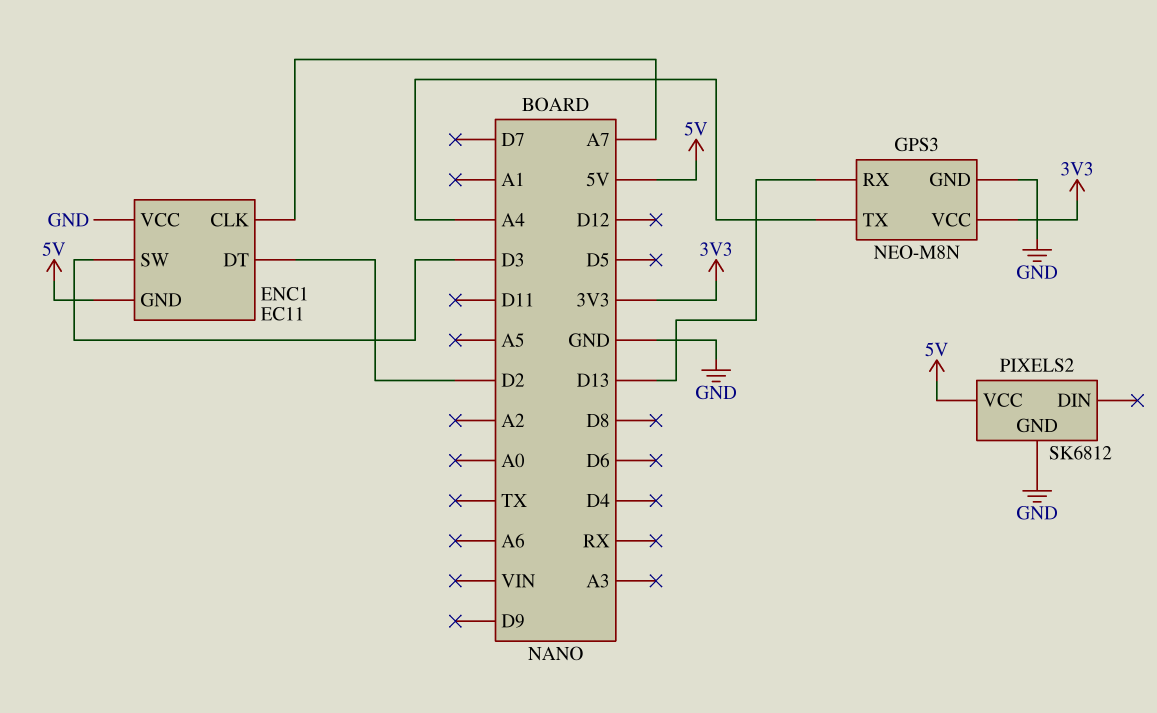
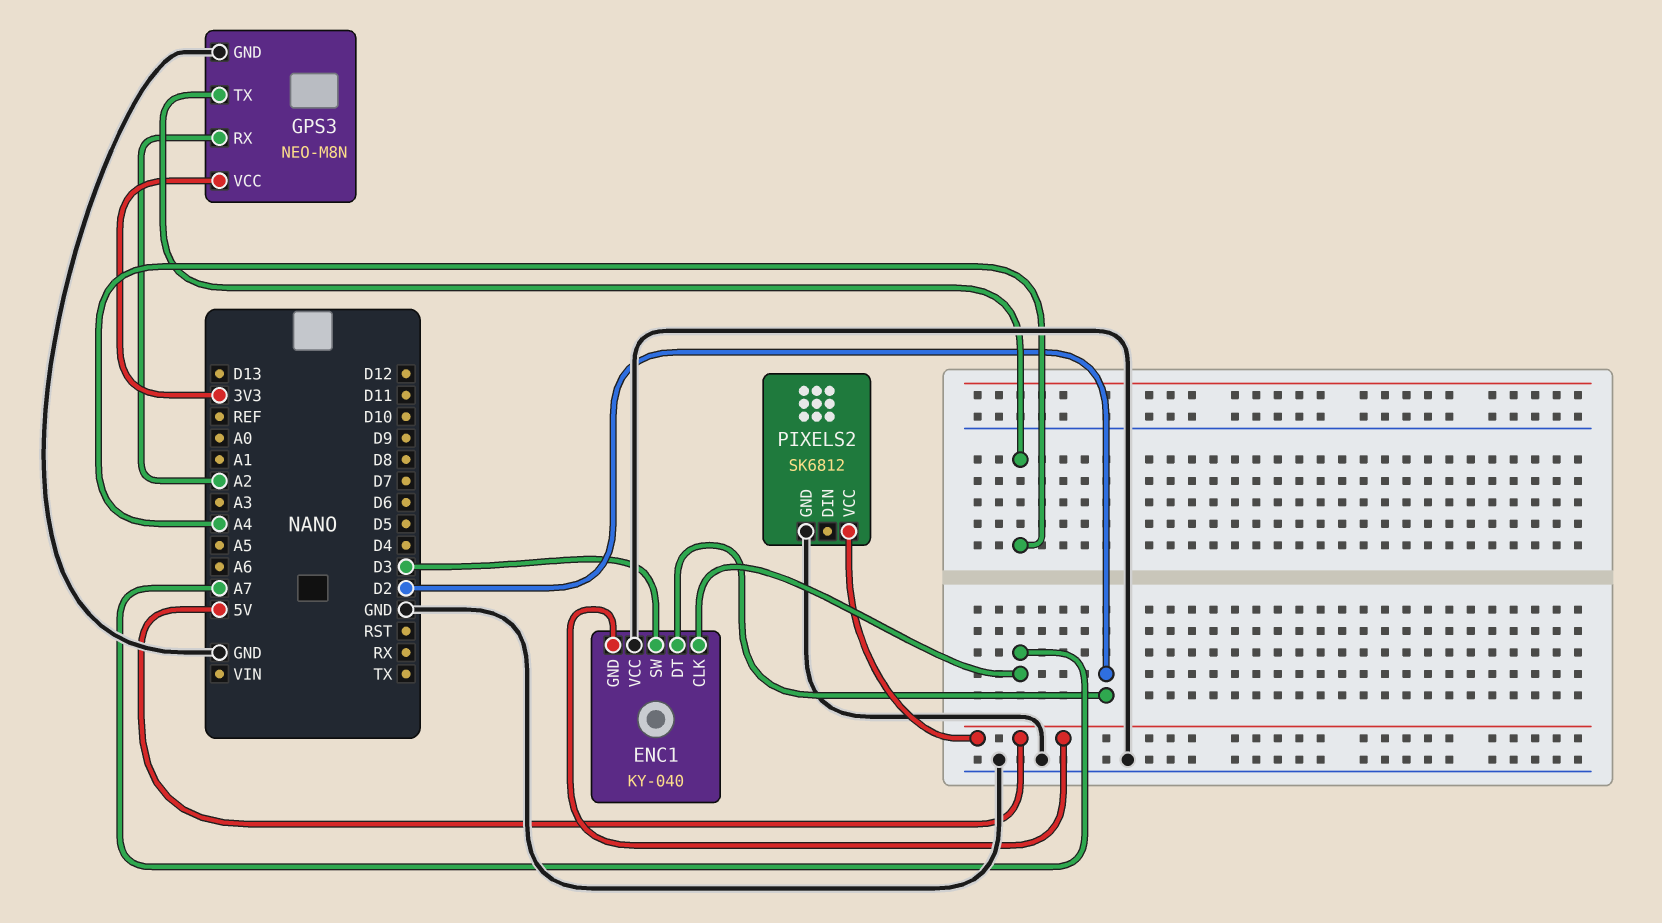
ENC1: EC11 -> KY-040
GPS3 pin RX: D13 -> A2

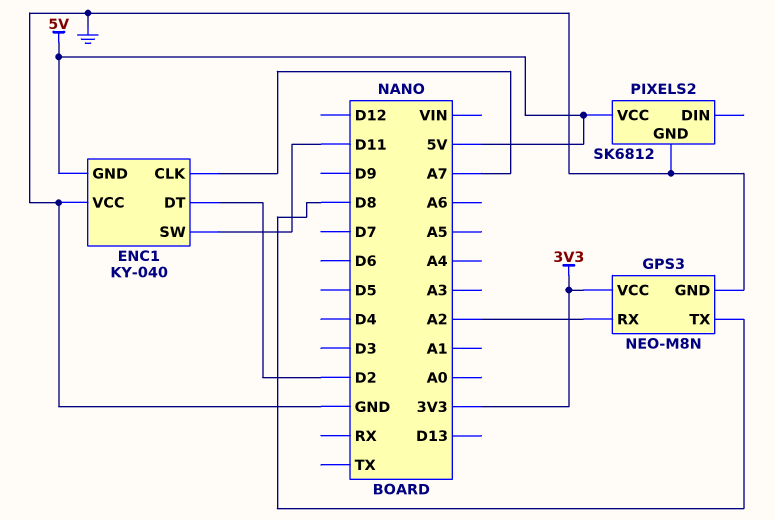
ENC1 pin SW: D3 -> D11
GPS3 pin TX: A4 -> D8

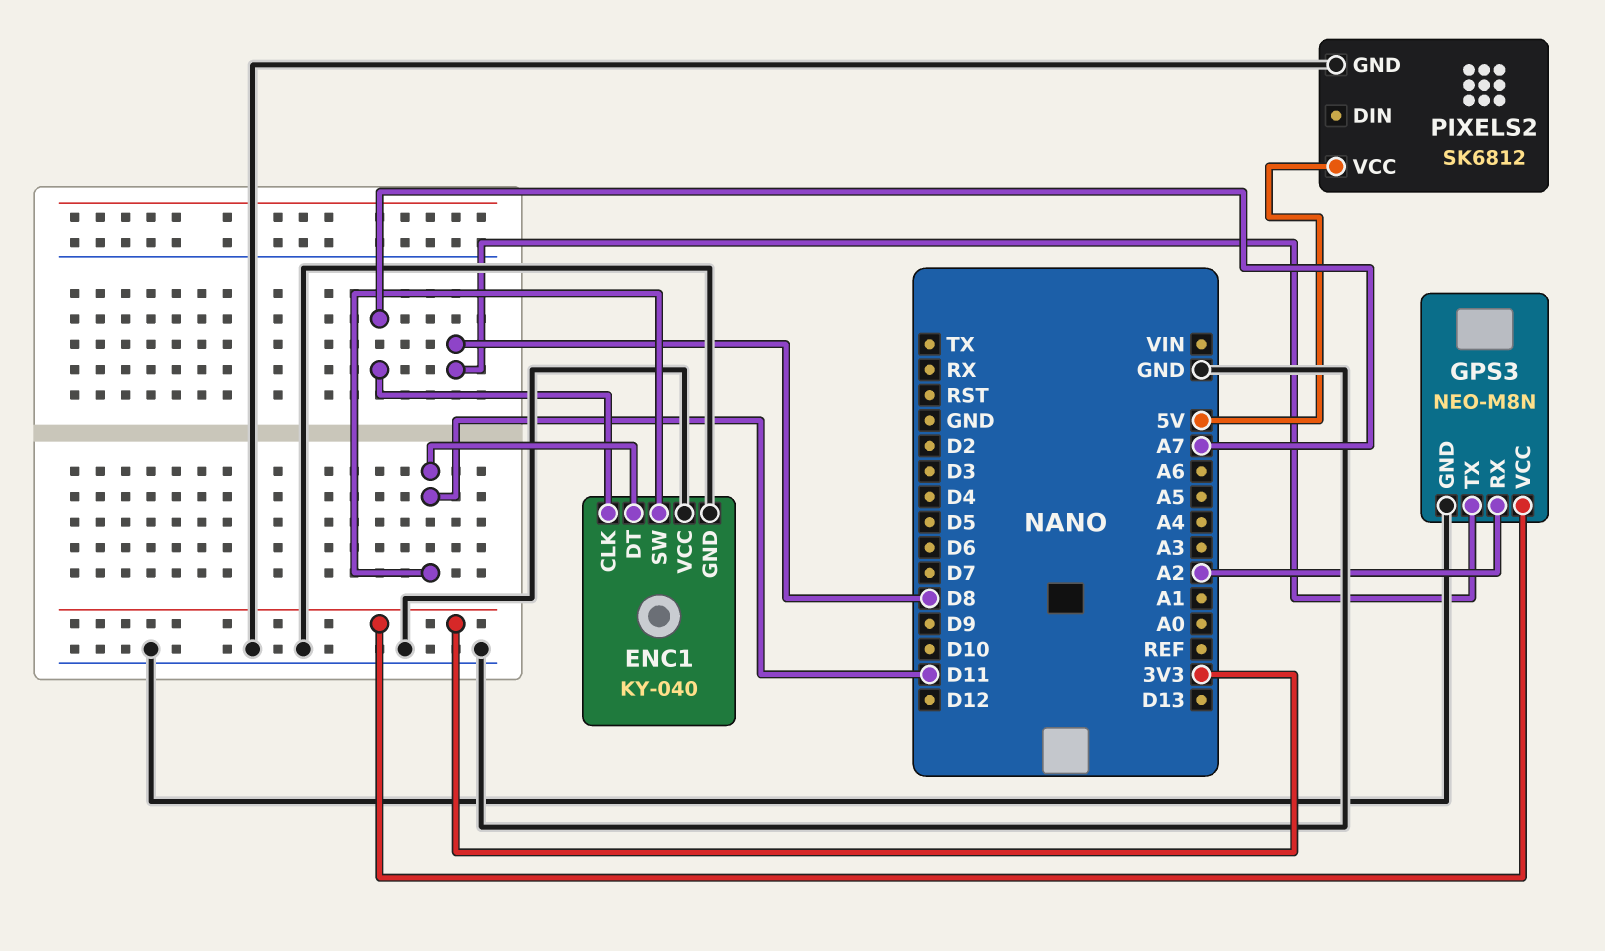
ENC1 pin DT: D2 -> D11
ENC1 pin GND: 5V -> GND

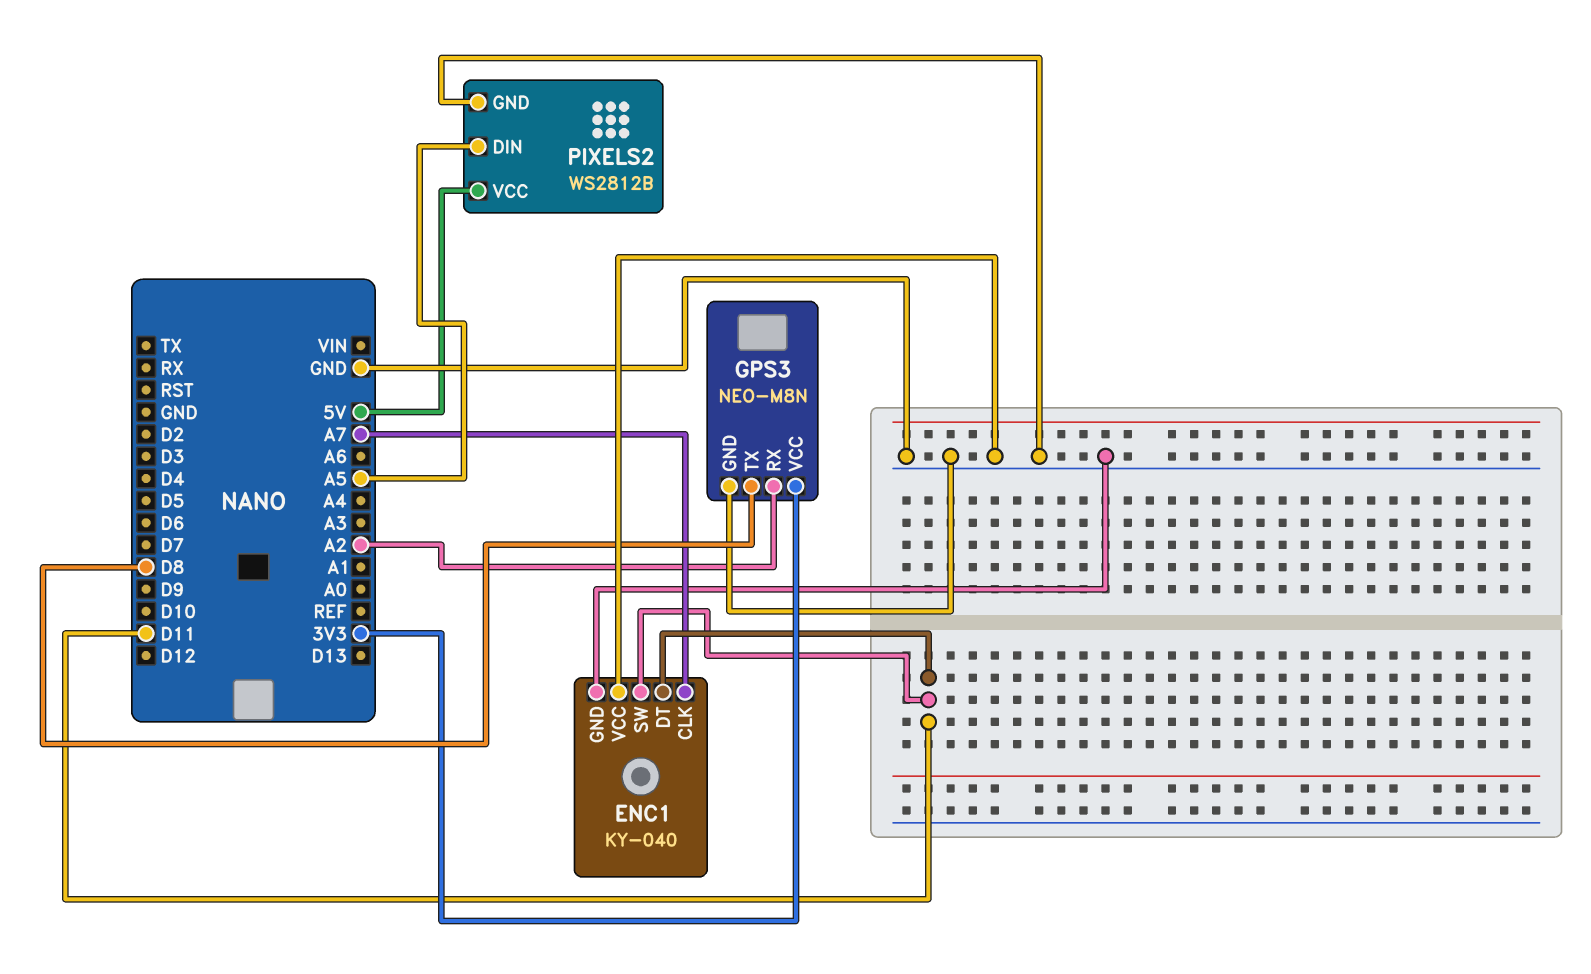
PIXELS2: SK6812 -> WS2812B
PIXELS2 pin DIN: none -> A5

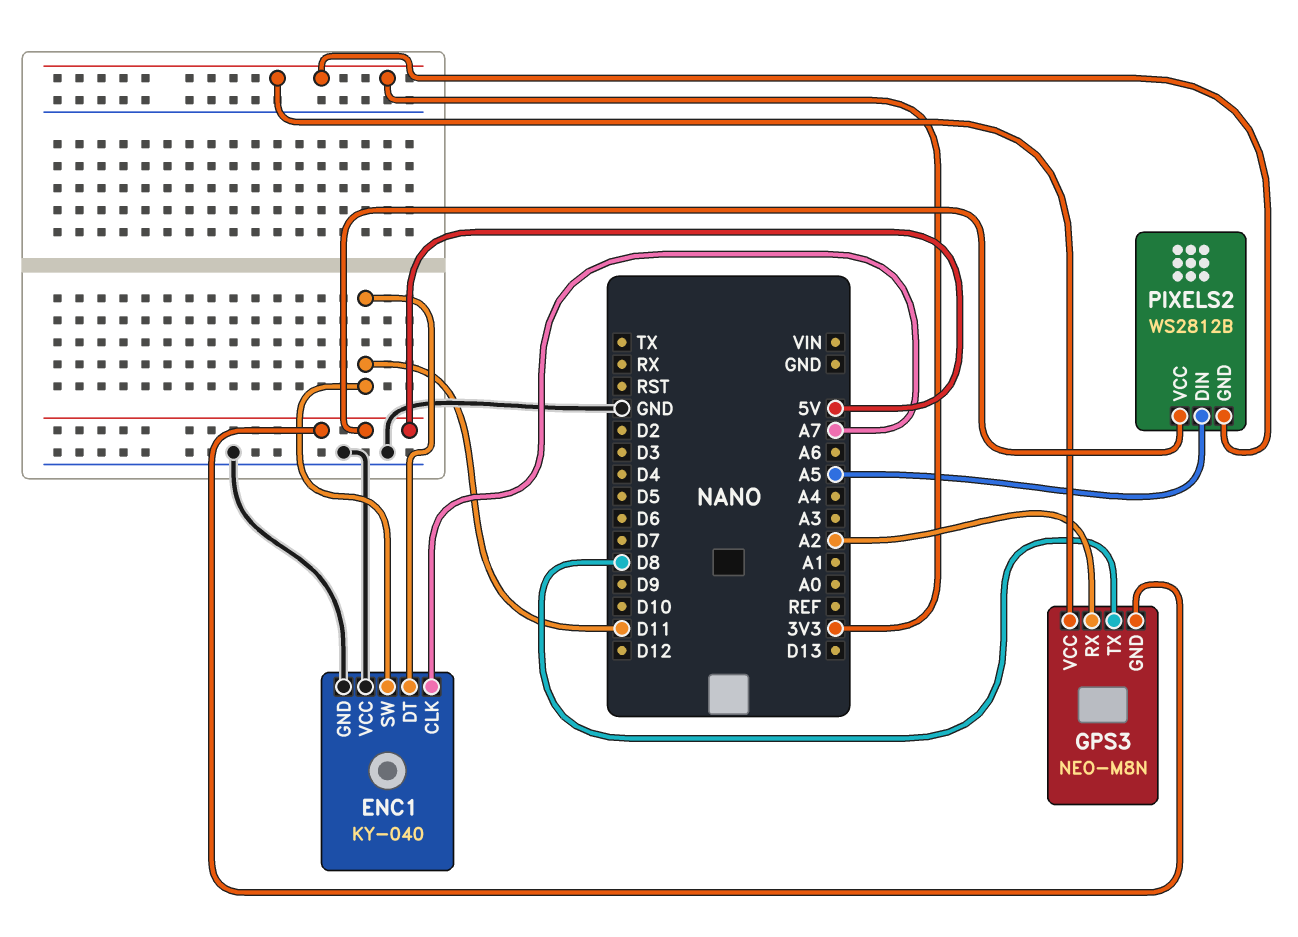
GPS3 pin GND: GND -> 5V
PIXELS2 pin GND: GND -> 3V3

